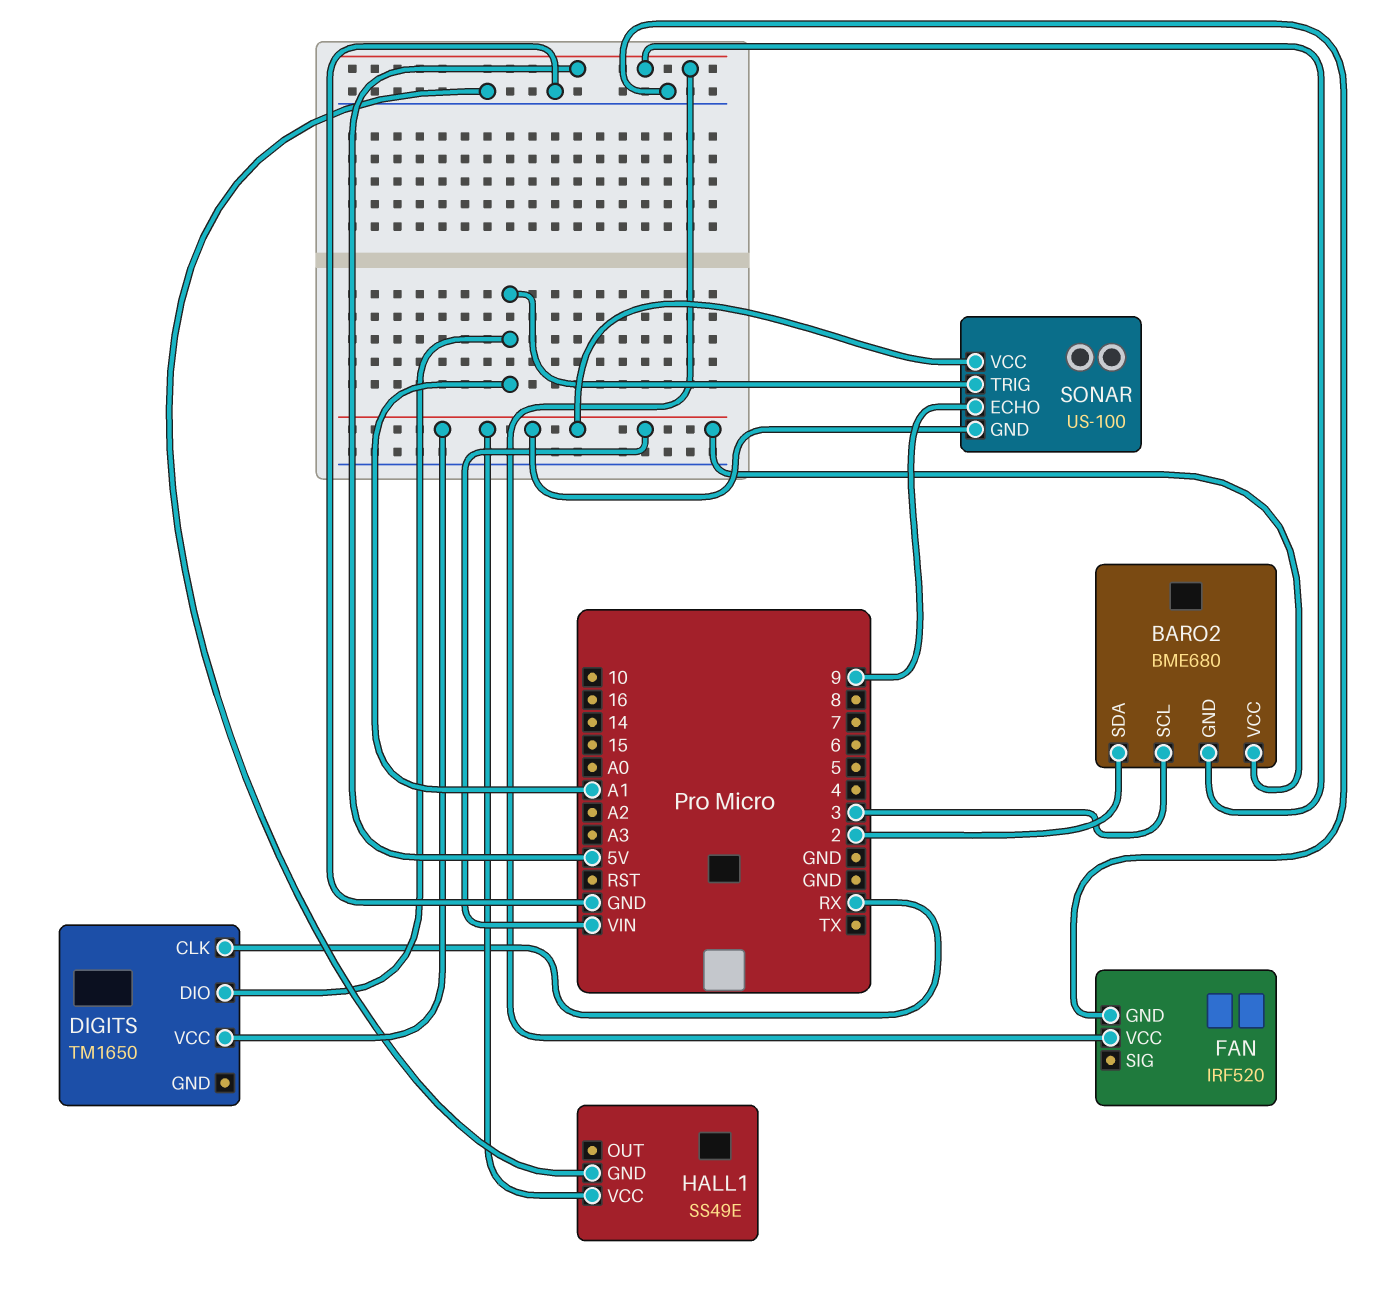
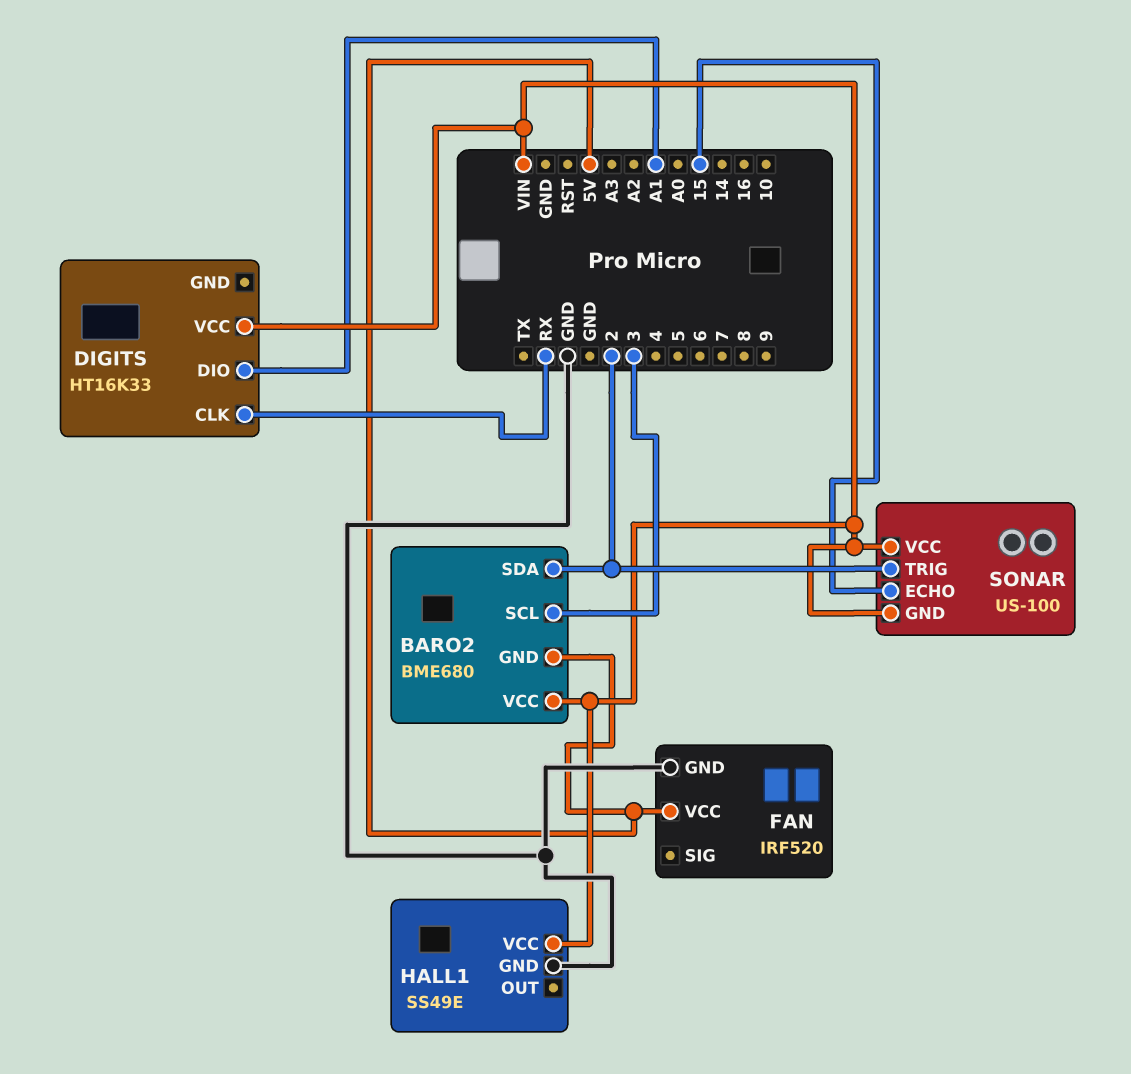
DIGITS: TM1650 -> HT16K33
SONAR pin ECHO: 9 -> 15
SONAR pin TRIG: A1 -> 2

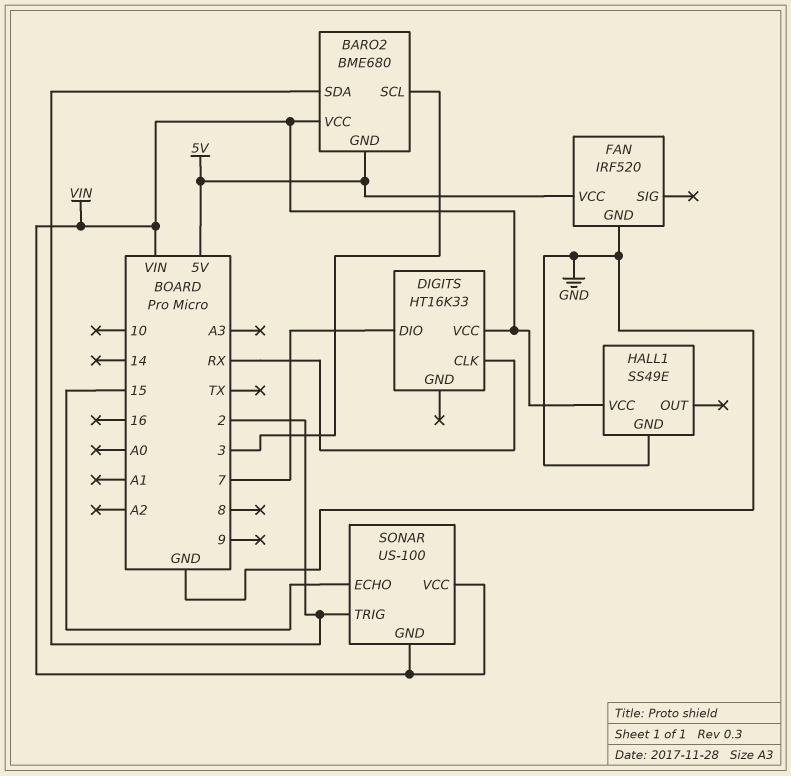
DIGITS pin DIO: A1 -> 7

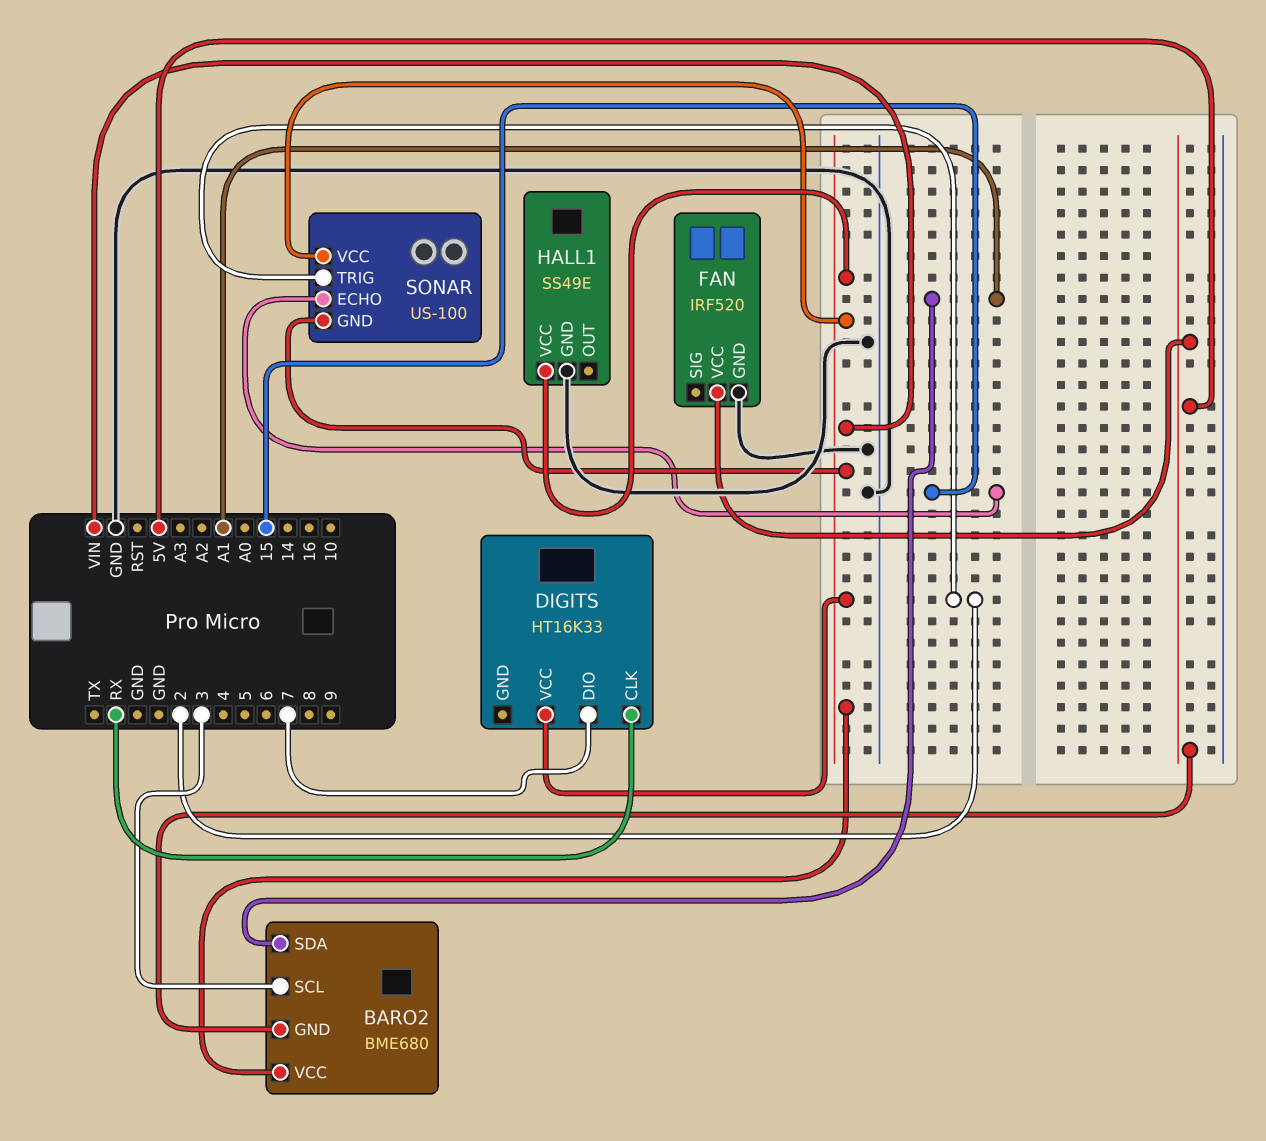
BARO2 pin SDA: 2 -> A1

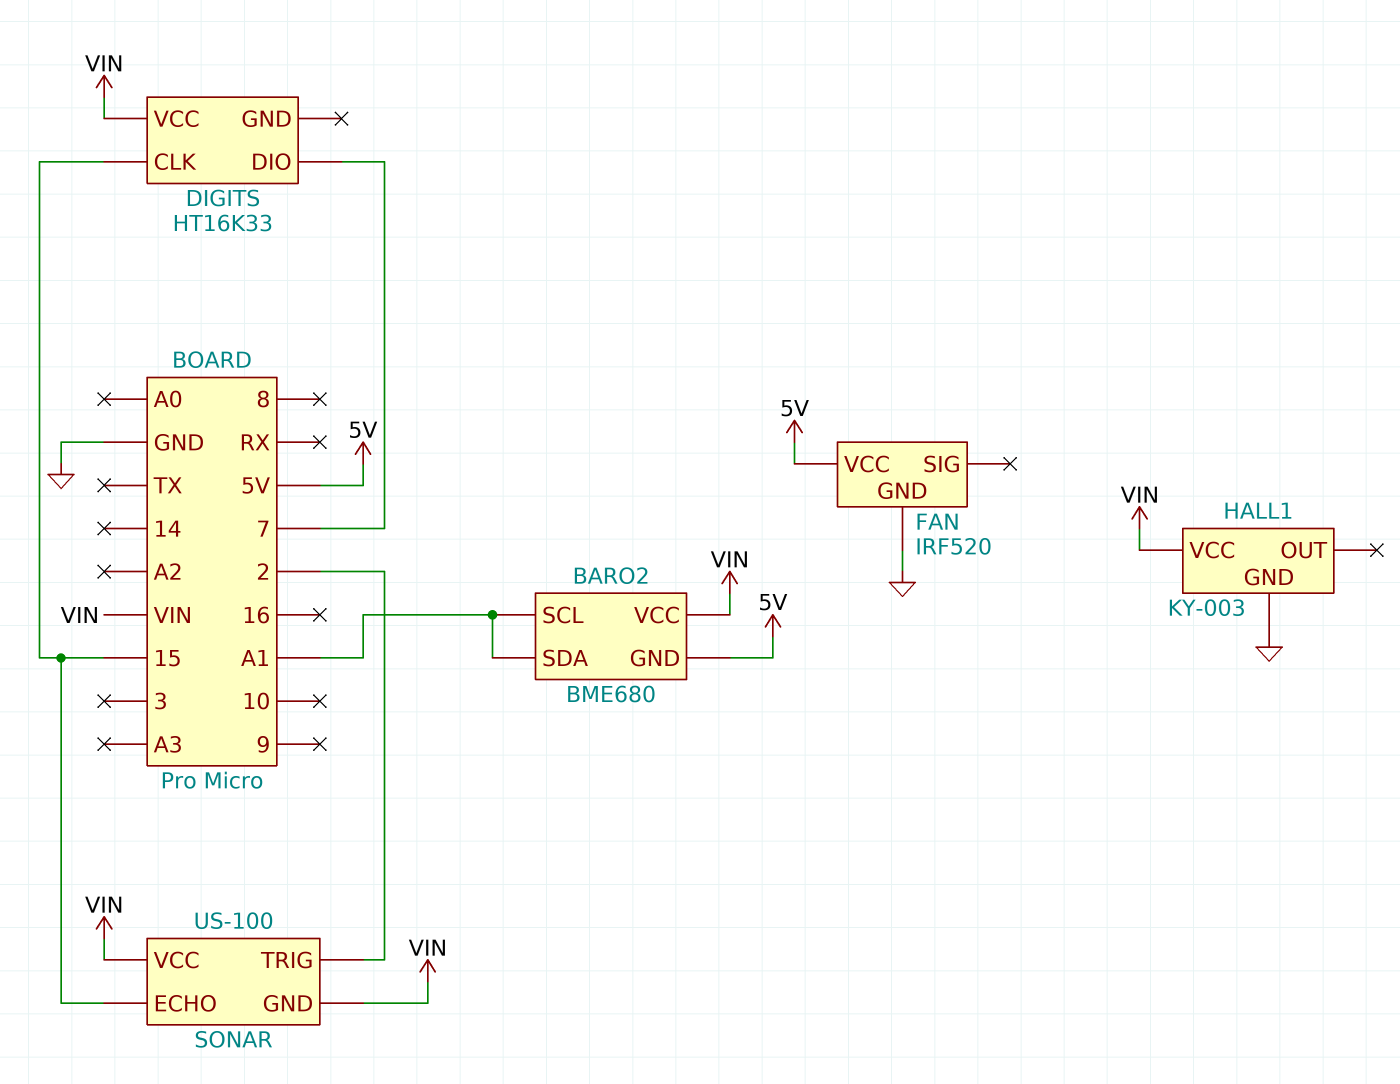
BARO2 pin SCL: 3 -> A1
DIGITS pin CLK: RX -> 15
HALL1: SS49E -> KY-003

